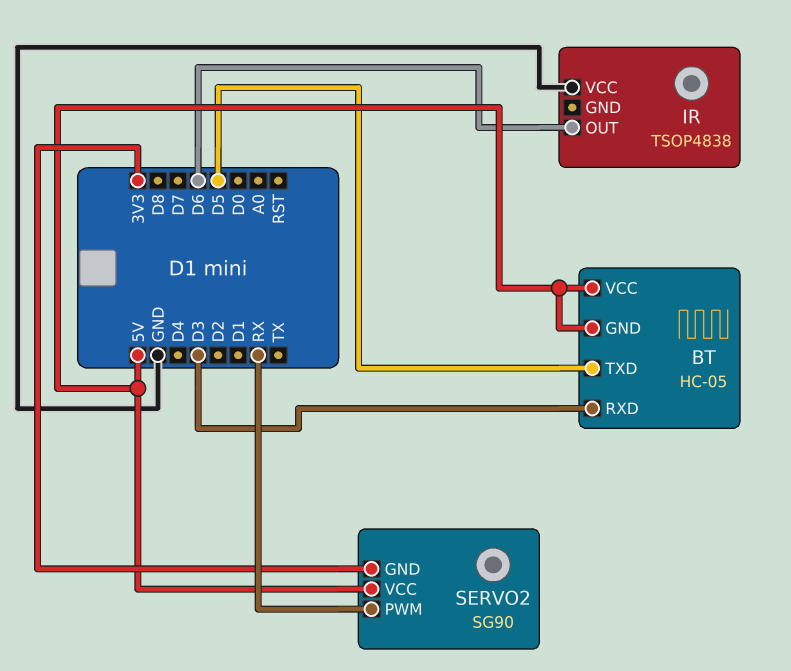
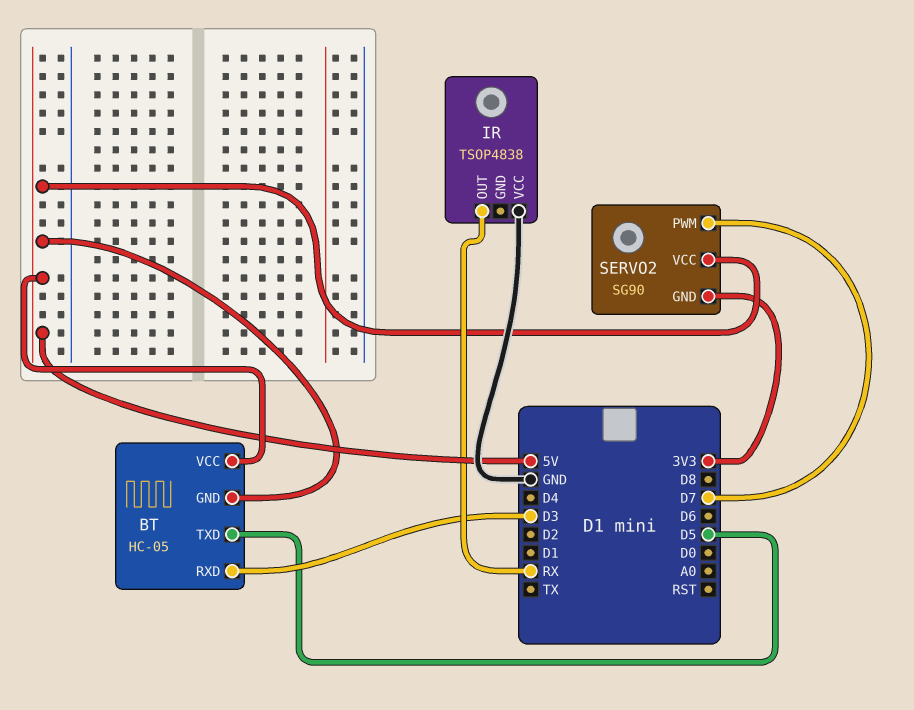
IR pin OUT: D6 -> RX
SERVO2 pin PWM: RX -> D7

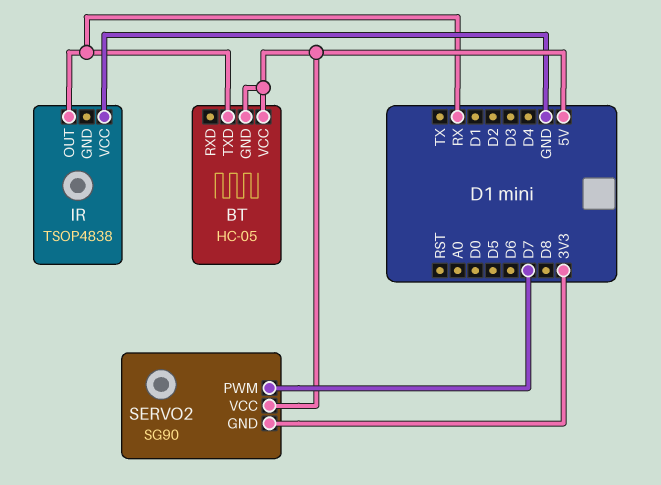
BT pin RXD: D3 -> none
BT pin TXD: D5 -> RX

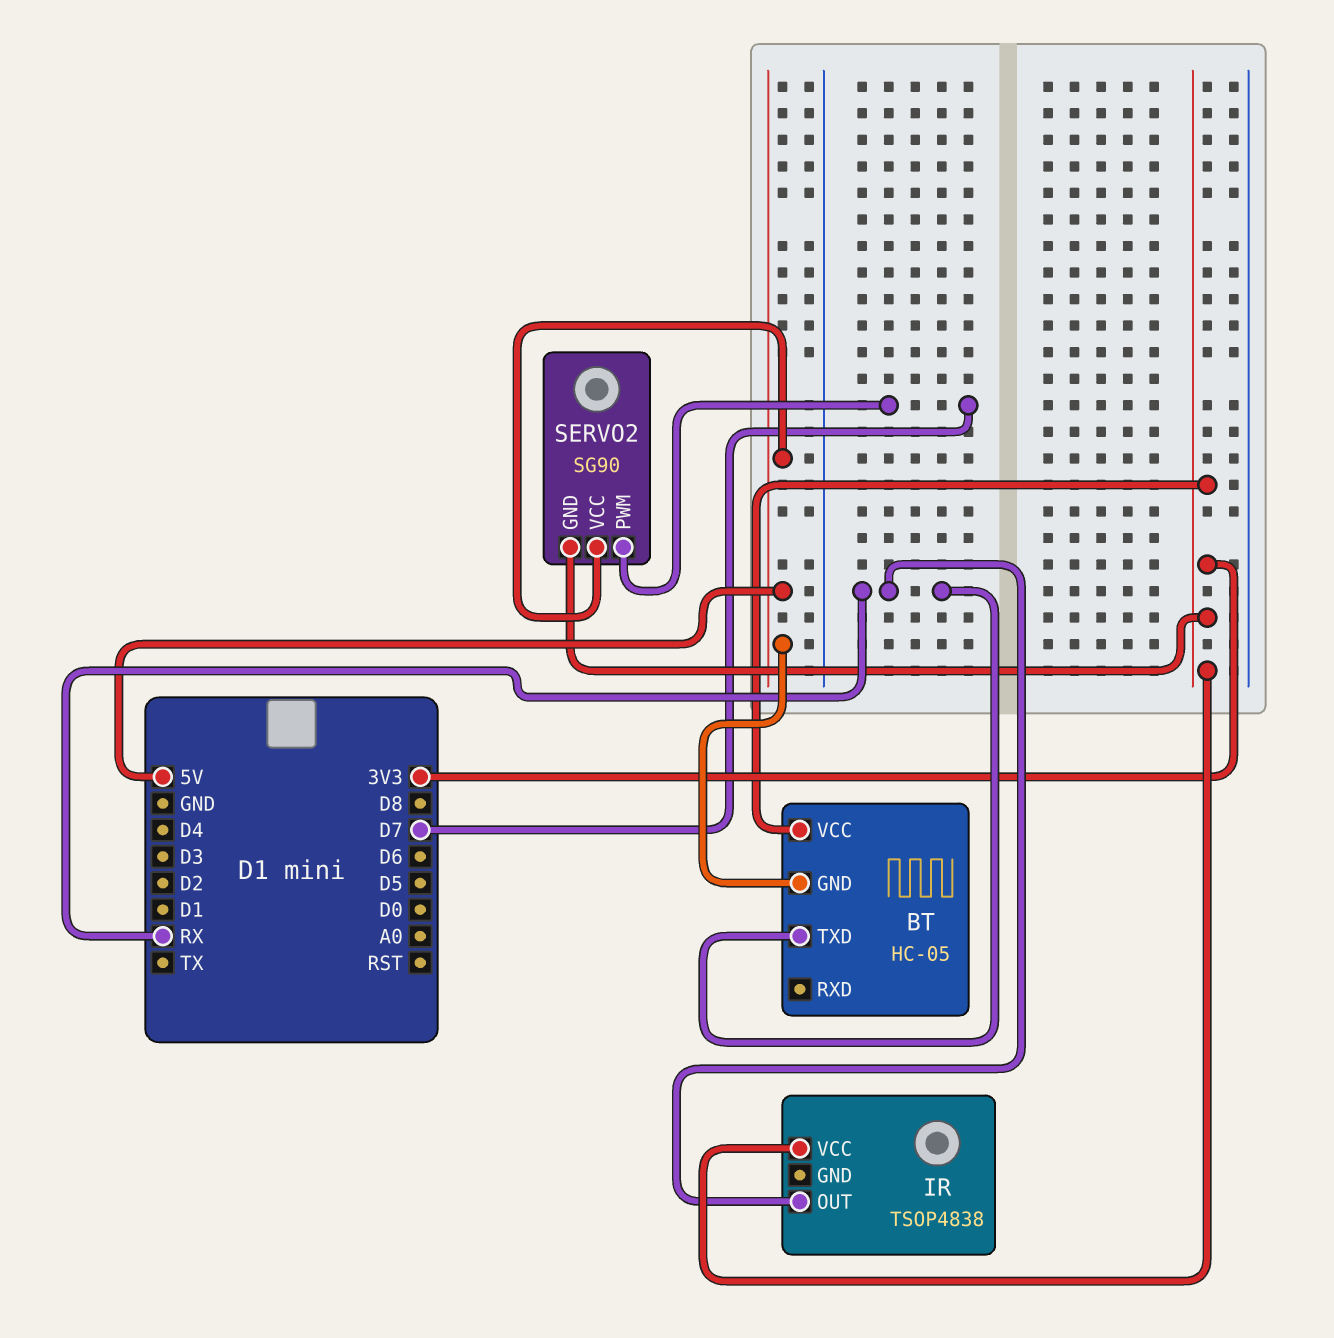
BT pin VCC: 5V -> 3V3
IR pin VCC: GND -> 3V3

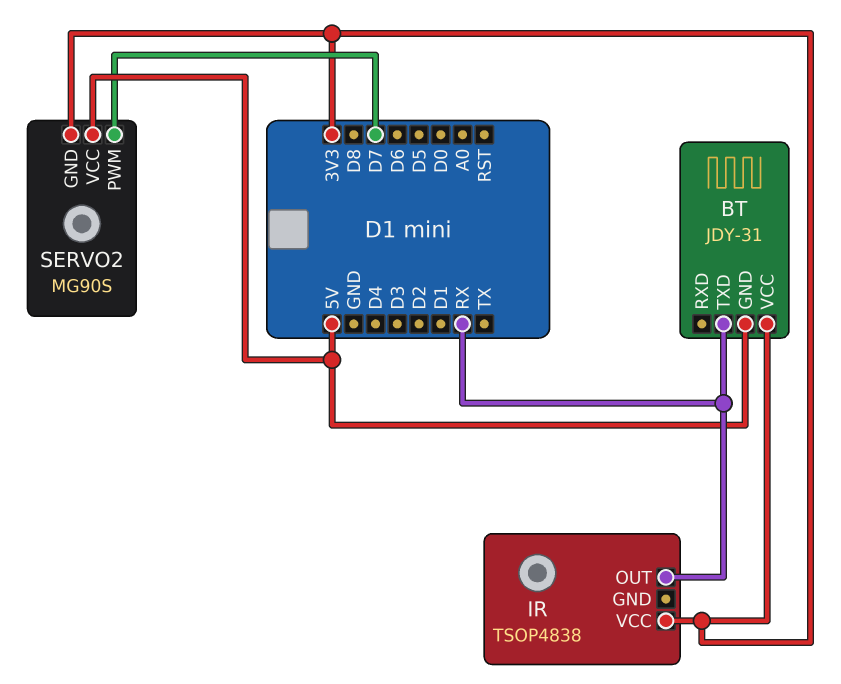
BT: HC-05 -> JDY-31
SERVO2: SG90 -> MG90S

